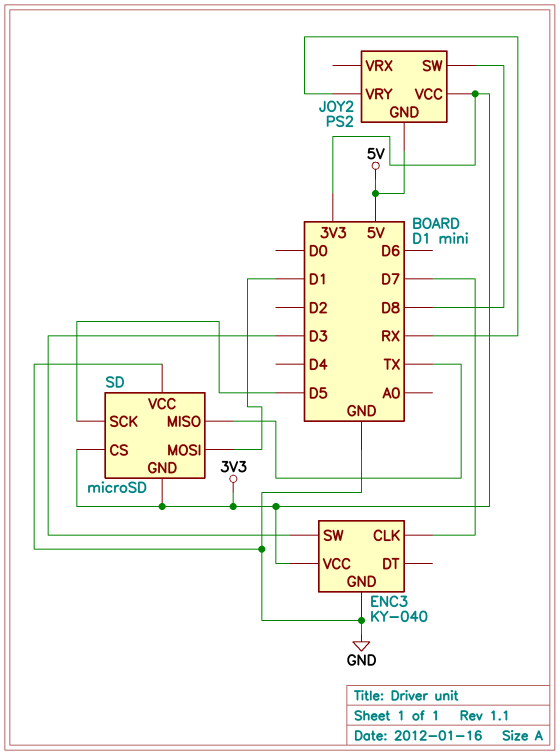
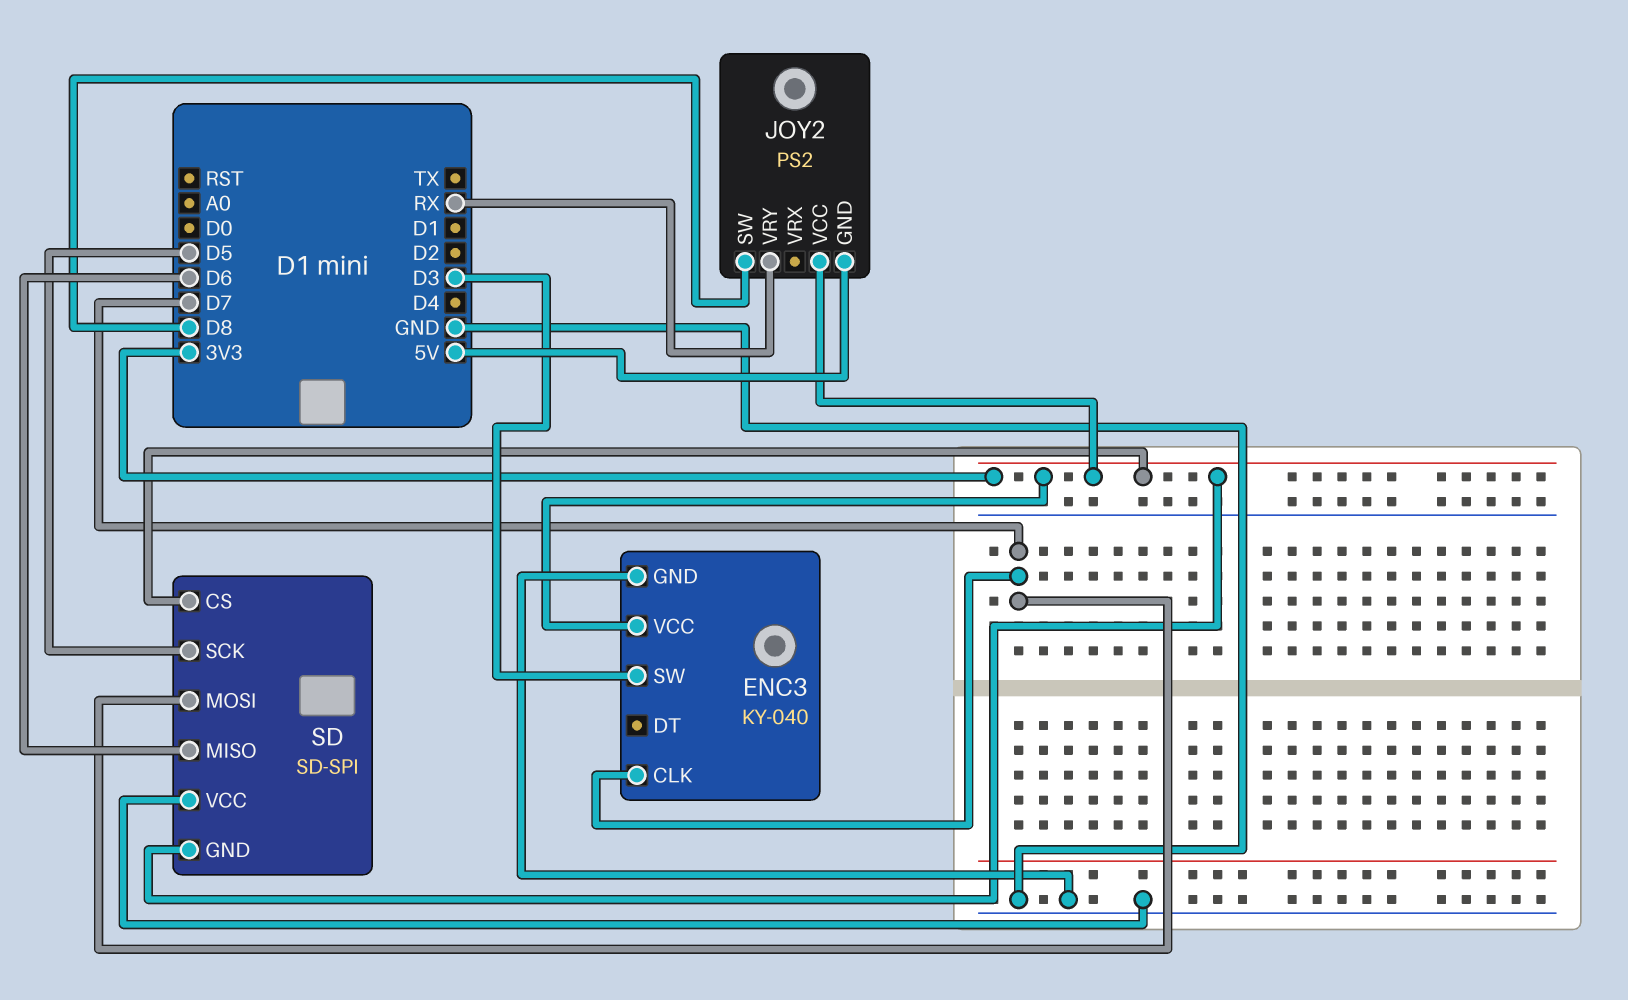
SD: microSD -> SD-SPI
SD pin MISO: TX -> D6
SD pin MOSI: D1 -> D7

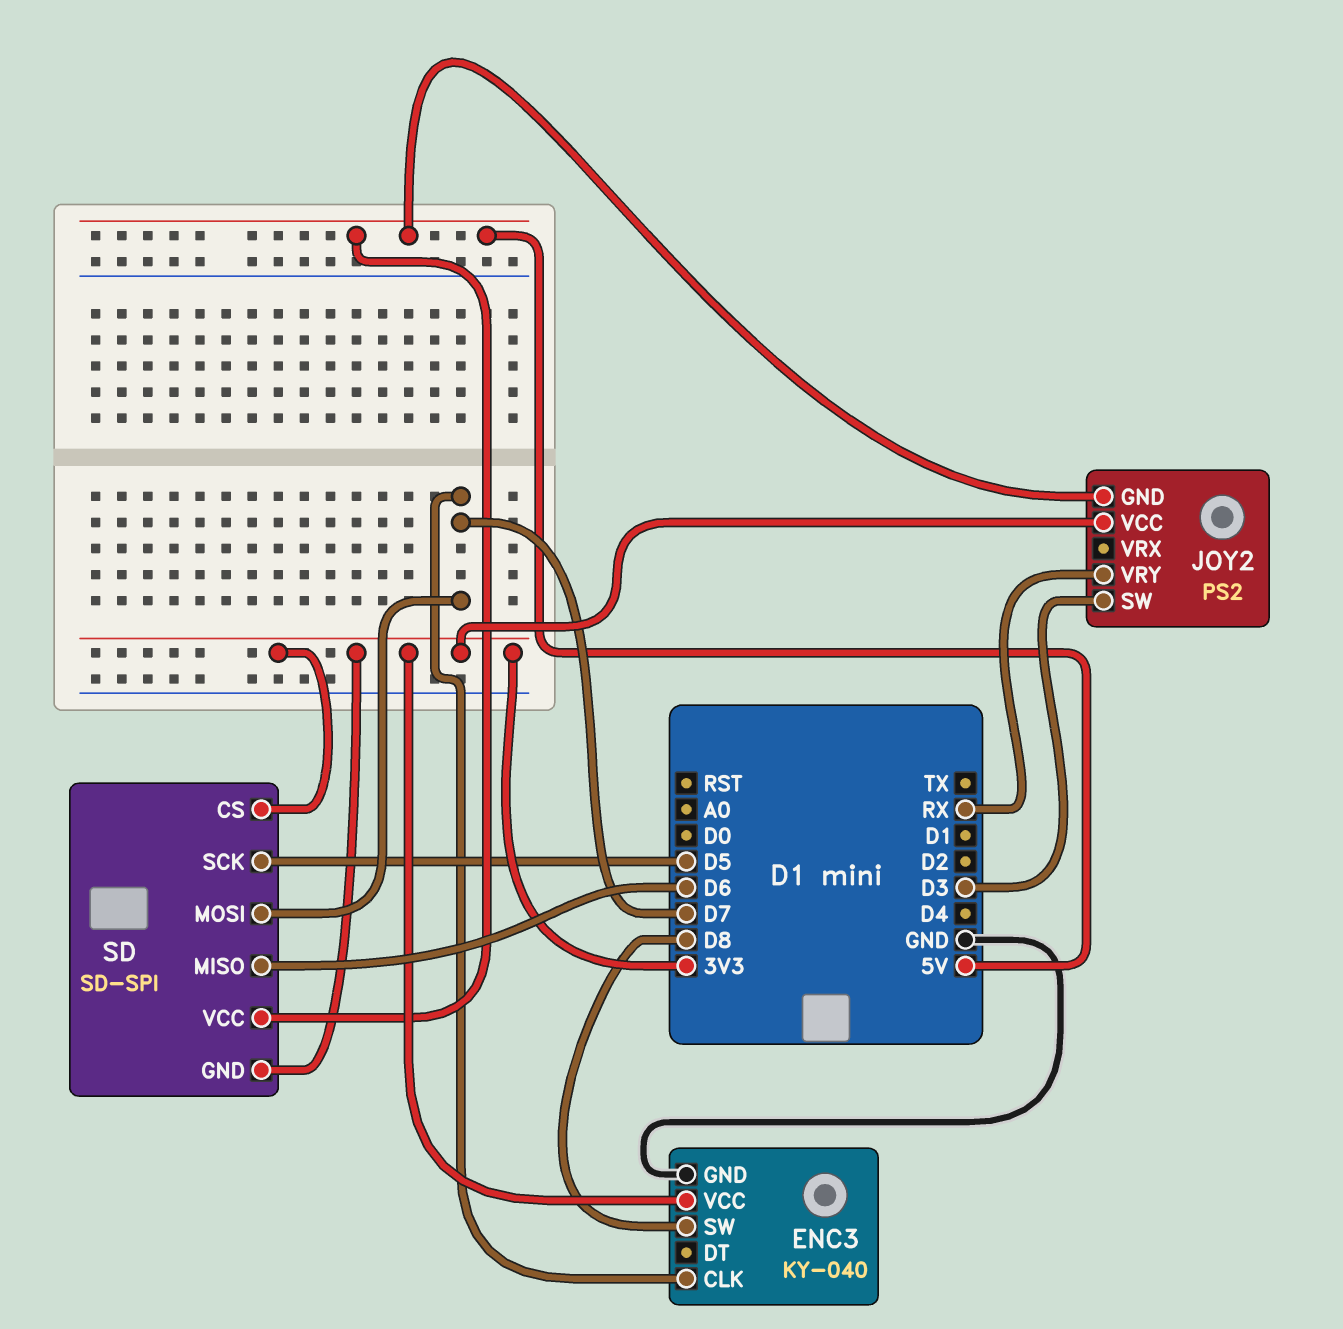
ENC3 pin SW: D3 -> D8
JOY2 pin SW: D8 -> D3
SD pin VCC: GND -> 5V

